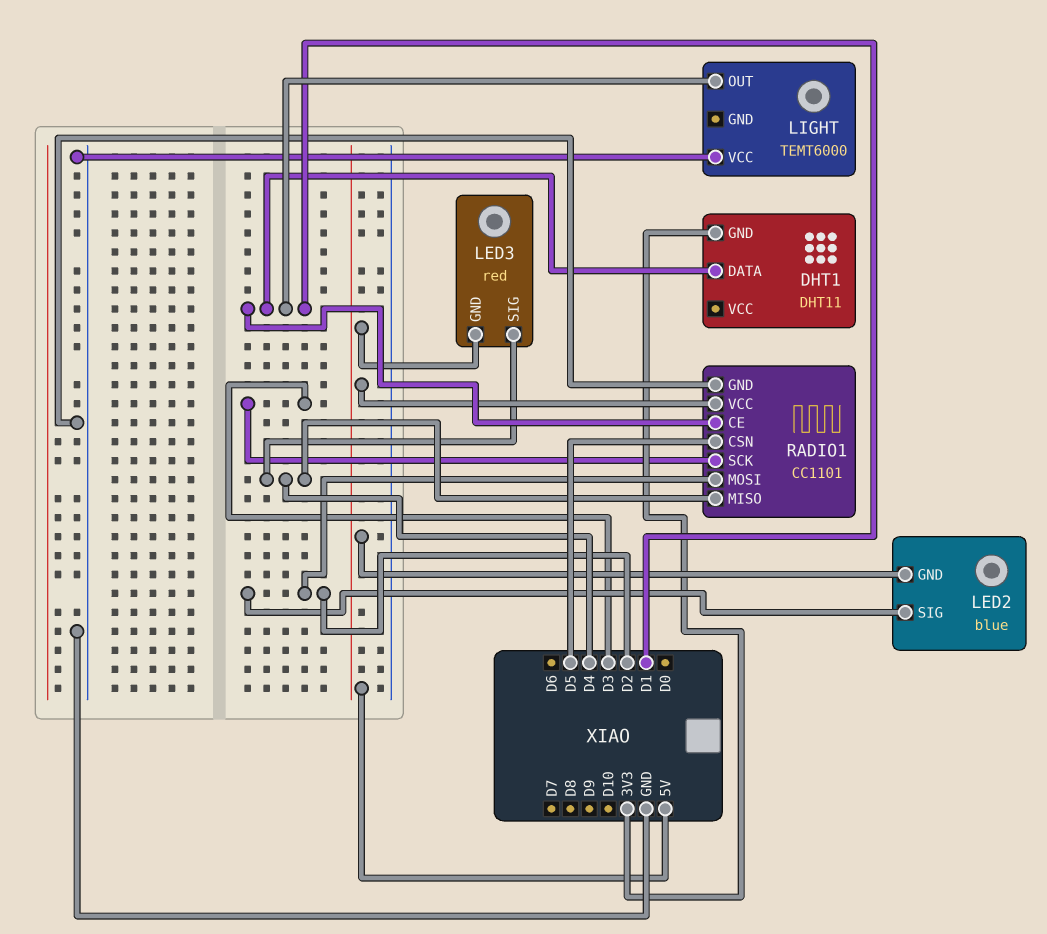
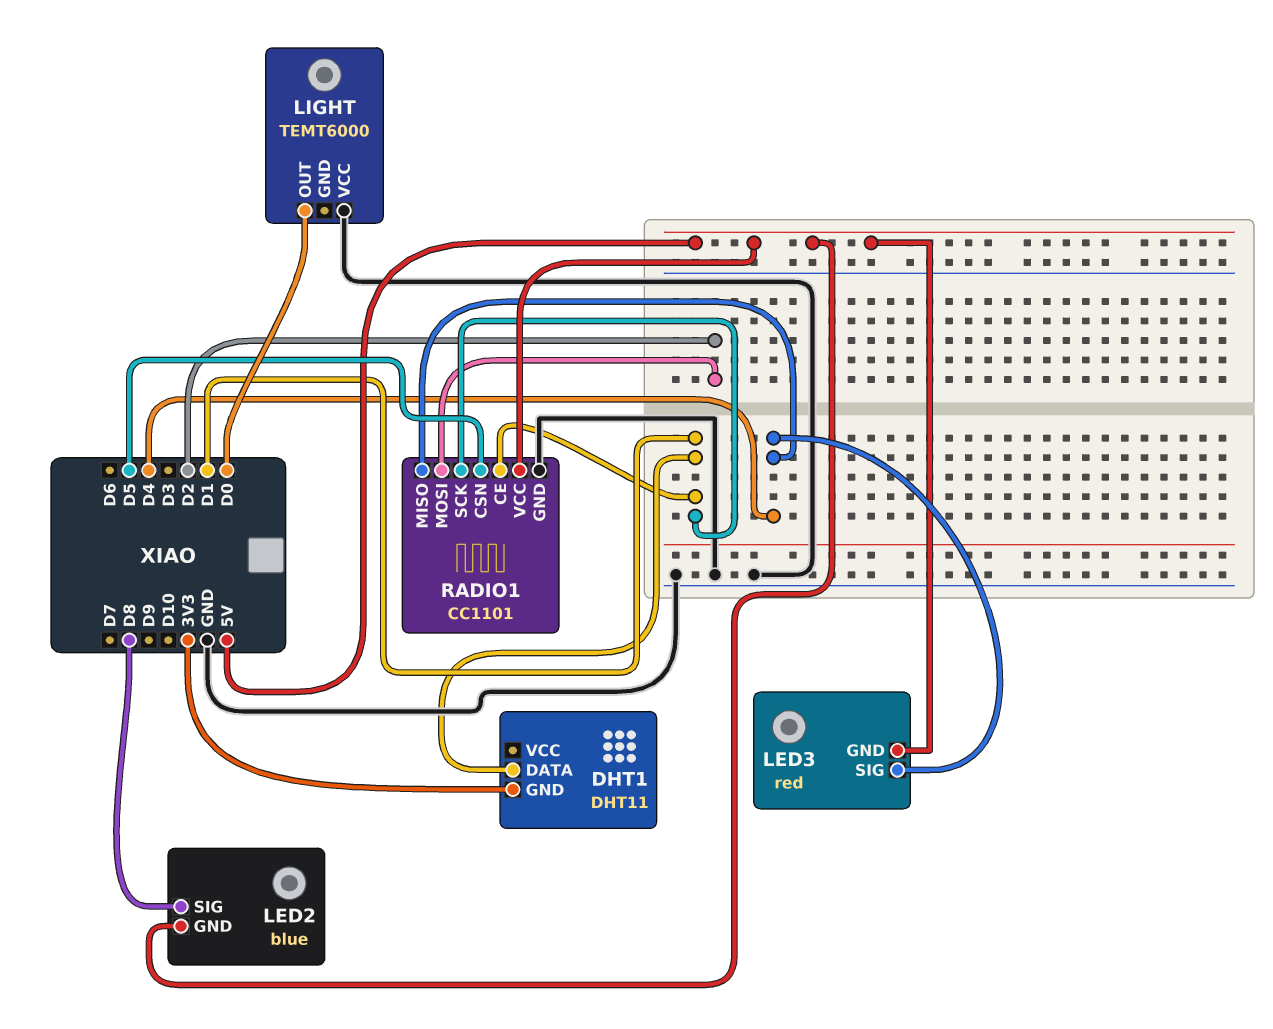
LED2 pin SIG: D2 -> D8
LIGHT pin OUT: D1 -> D0
RADIO1 pin SCK: D3 -> D1

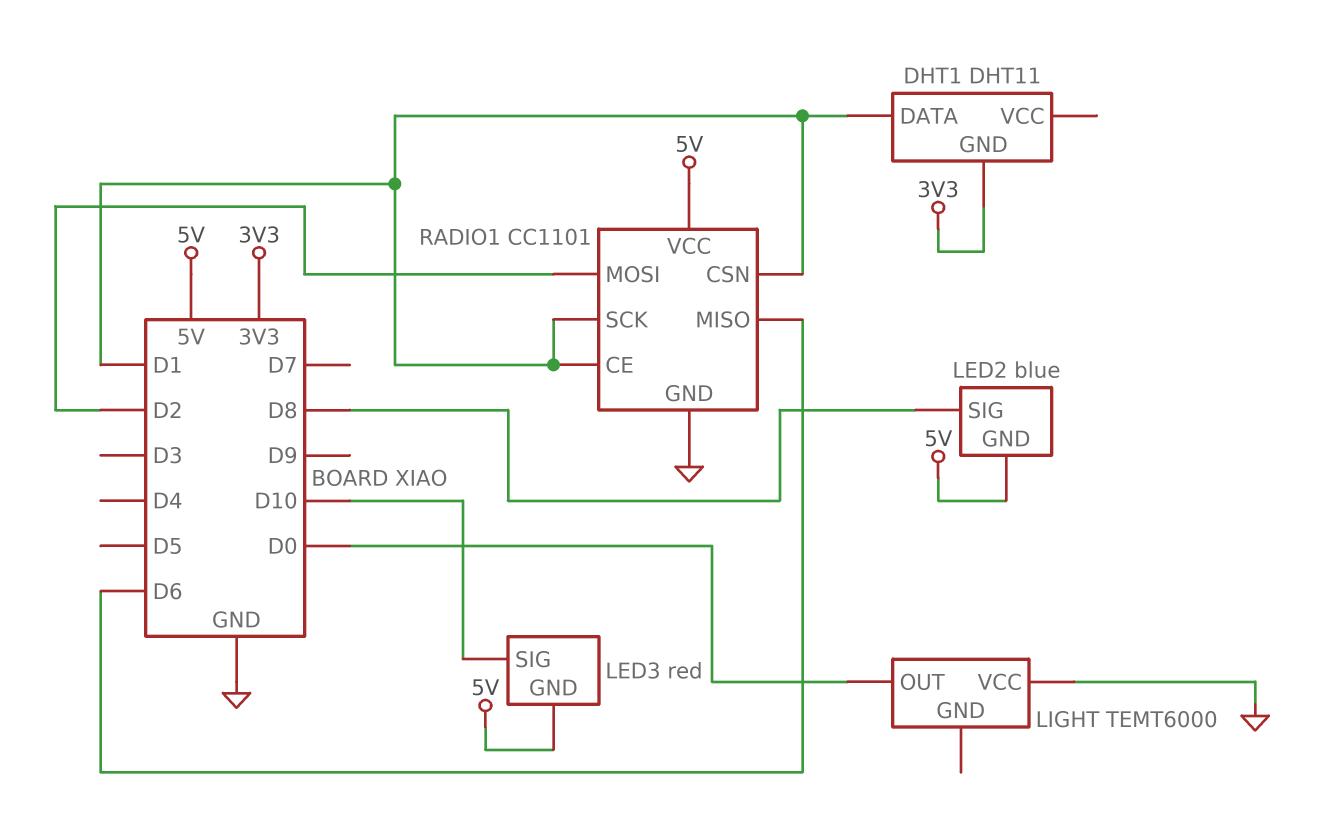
LED3 pin SIG: D4 -> D10
RADIO1 pin CSN: D5 -> D1
RADIO1 pin MISO: D4 -> D6

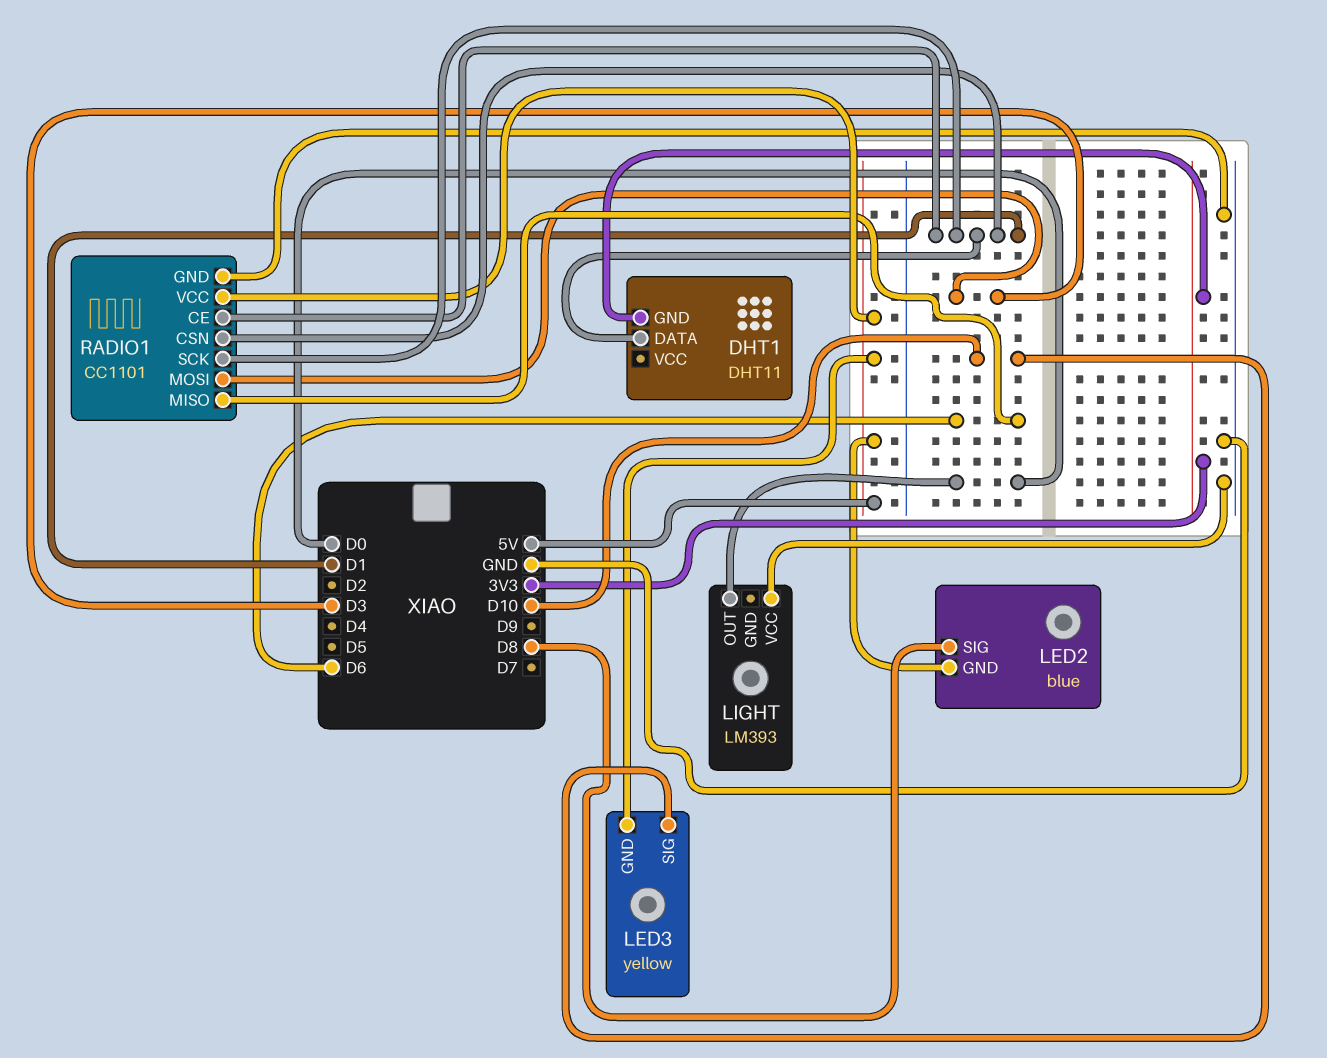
LED3: red -> yellow
LIGHT: TEMT6000 -> LM393
RADIO1 pin MOSI: D2 -> D3

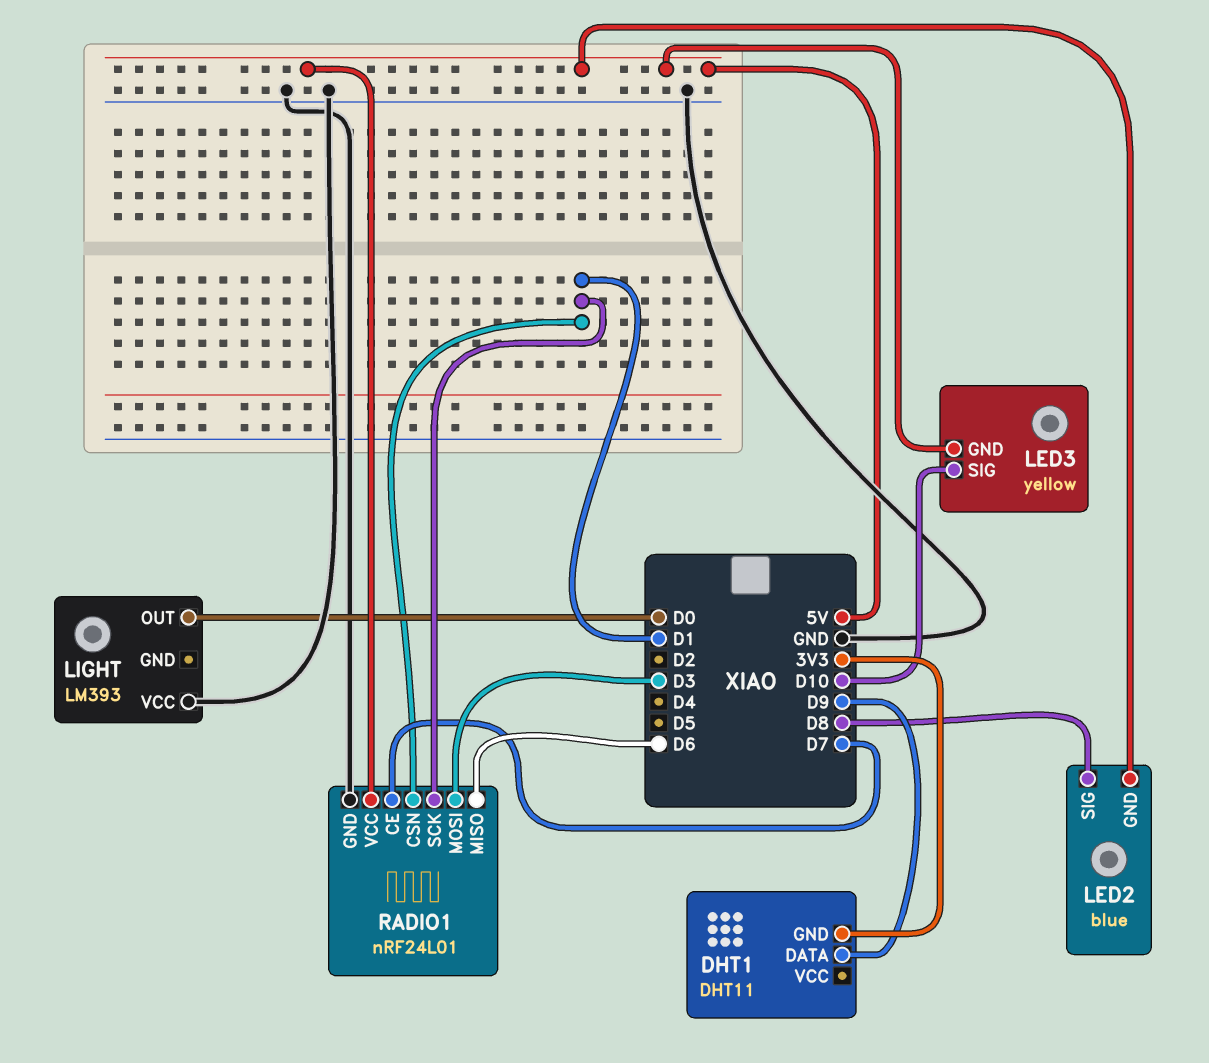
DHT1 pin DATA: D1 -> D9
RADIO1: CC1101 -> nRF24L01
RADIO1 pin CE: D1 -> D7

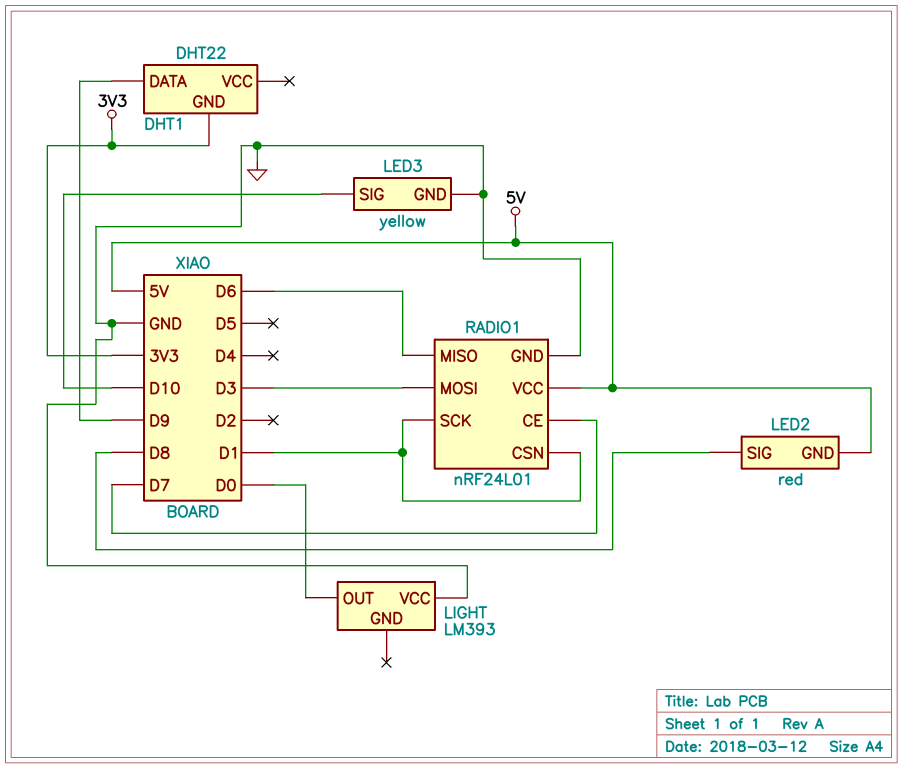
DHT1: DHT11 -> DHT22
LED2: blue -> red
LED3 pin GND: 5V -> GND

